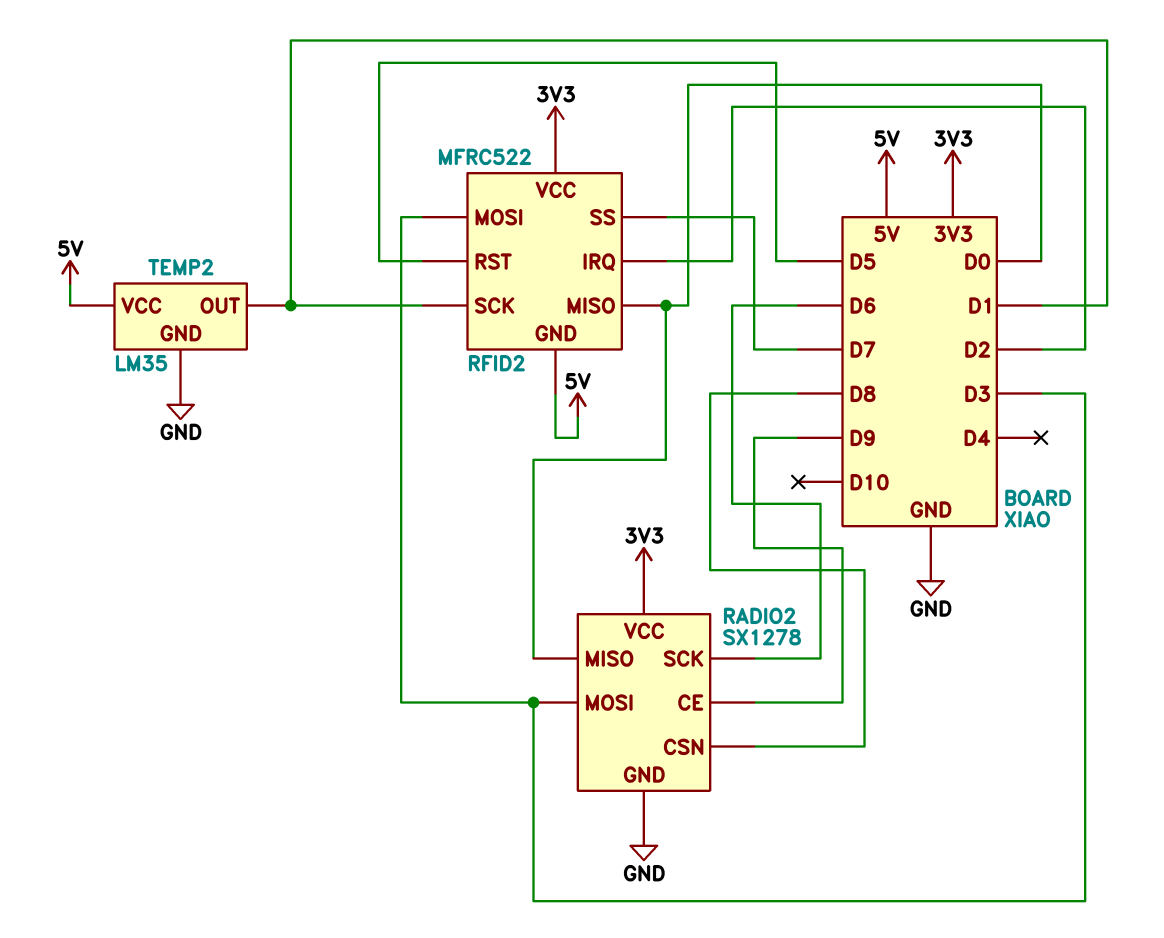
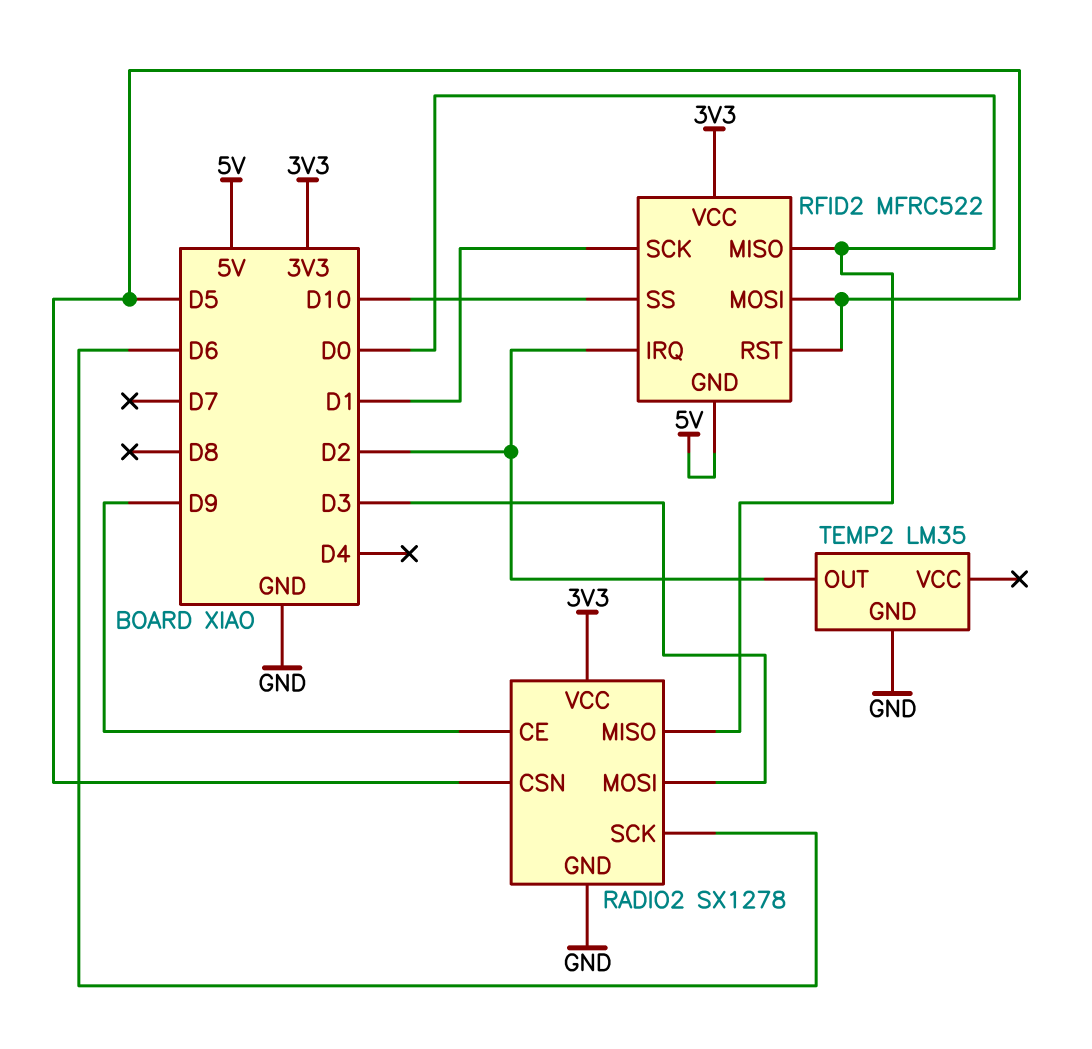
RADIO2 pin CSN: D8 -> D5
RFID2 pin MOSI: D3 -> D5
RFID2 pin SS: D7 -> D10
TEMP2 pin OUT: D1 -> D2
TEMP2 pin VCC: 5V -> none

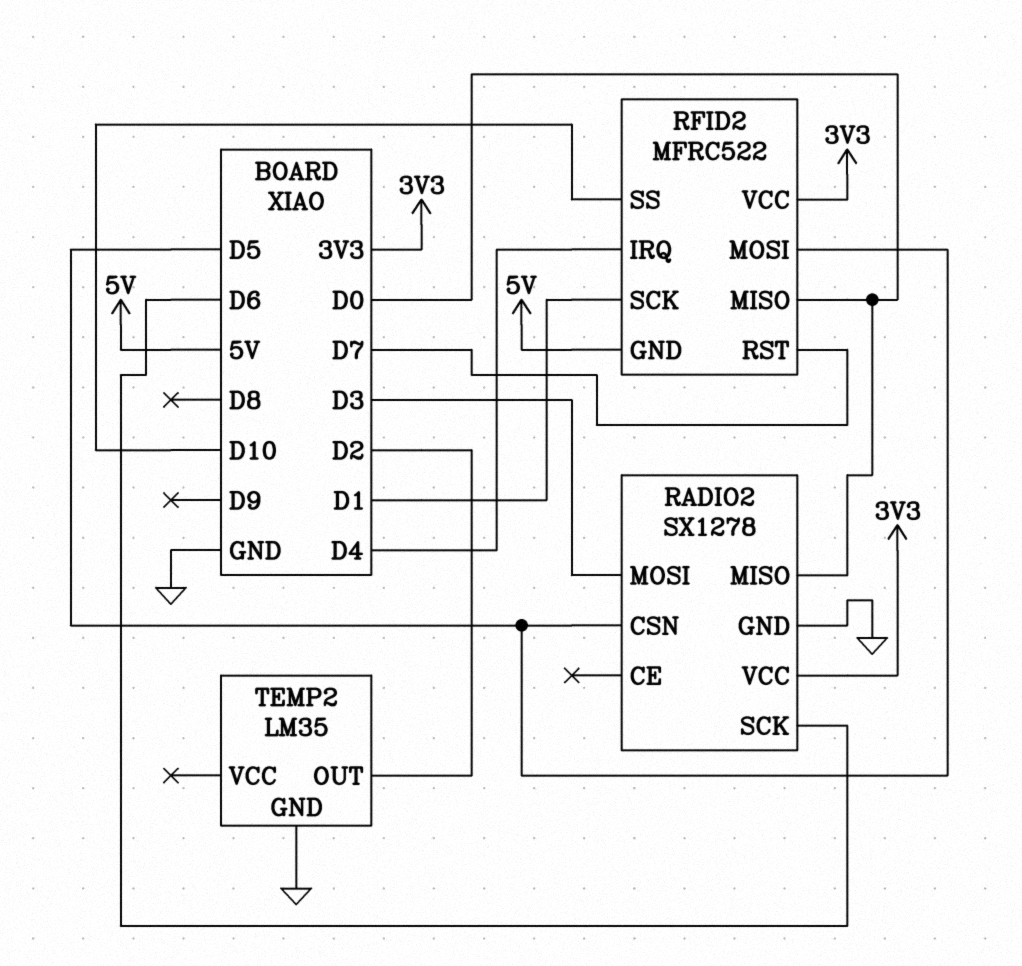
RADIO2 pin CE: D9 -> none
RFID2 pin IRQ: D2 -> D4
RFID2 pin RST: D5 -> D7

